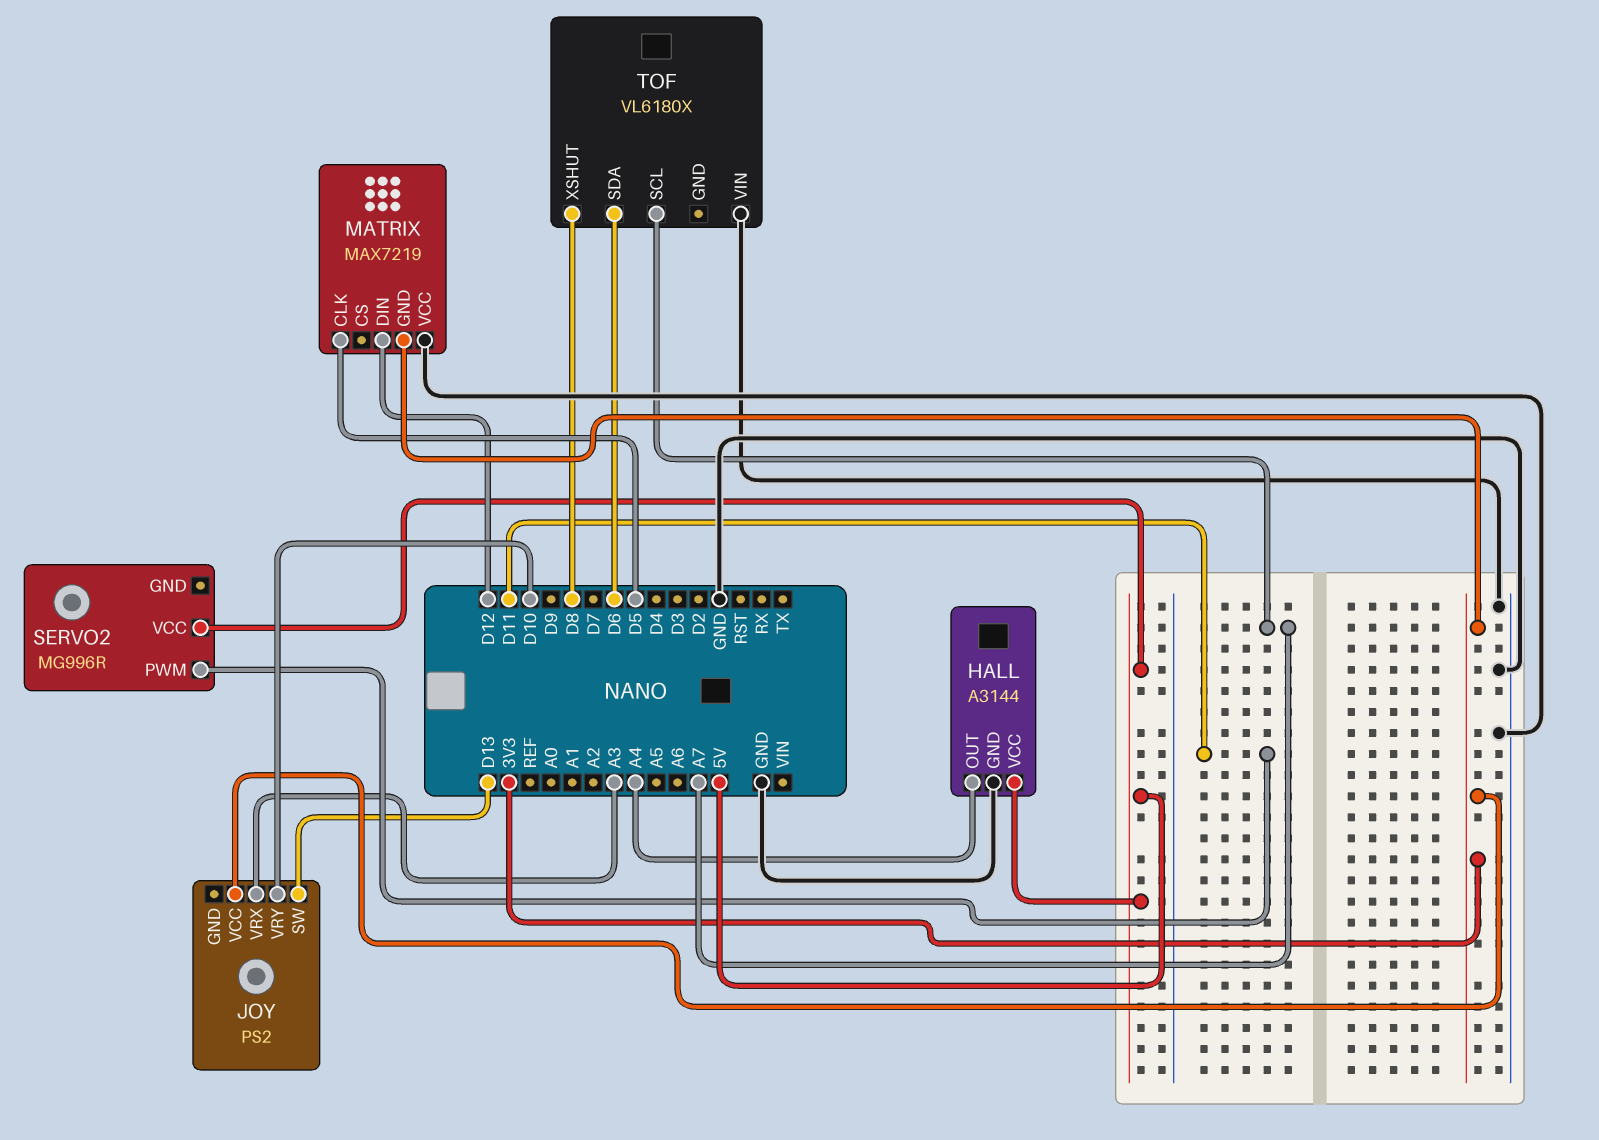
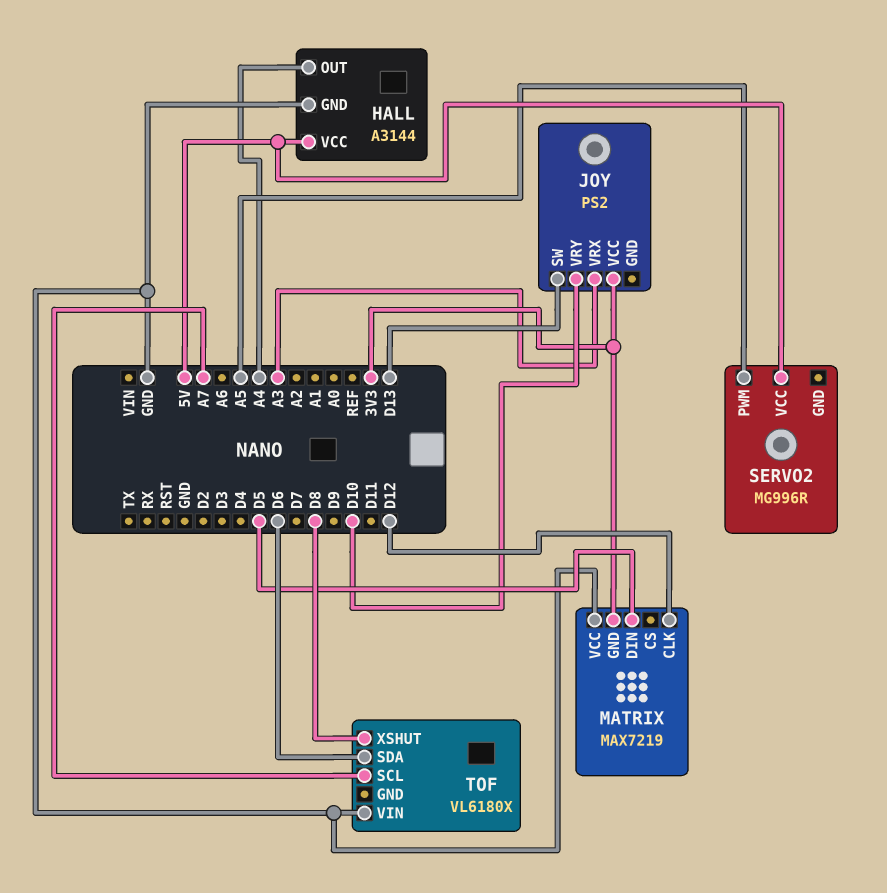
MATRIX pin CLK: D5 -> D12
MATRIX pin DIN: D12 -> D5
SERVO2 pin PWM: D11 -> A5

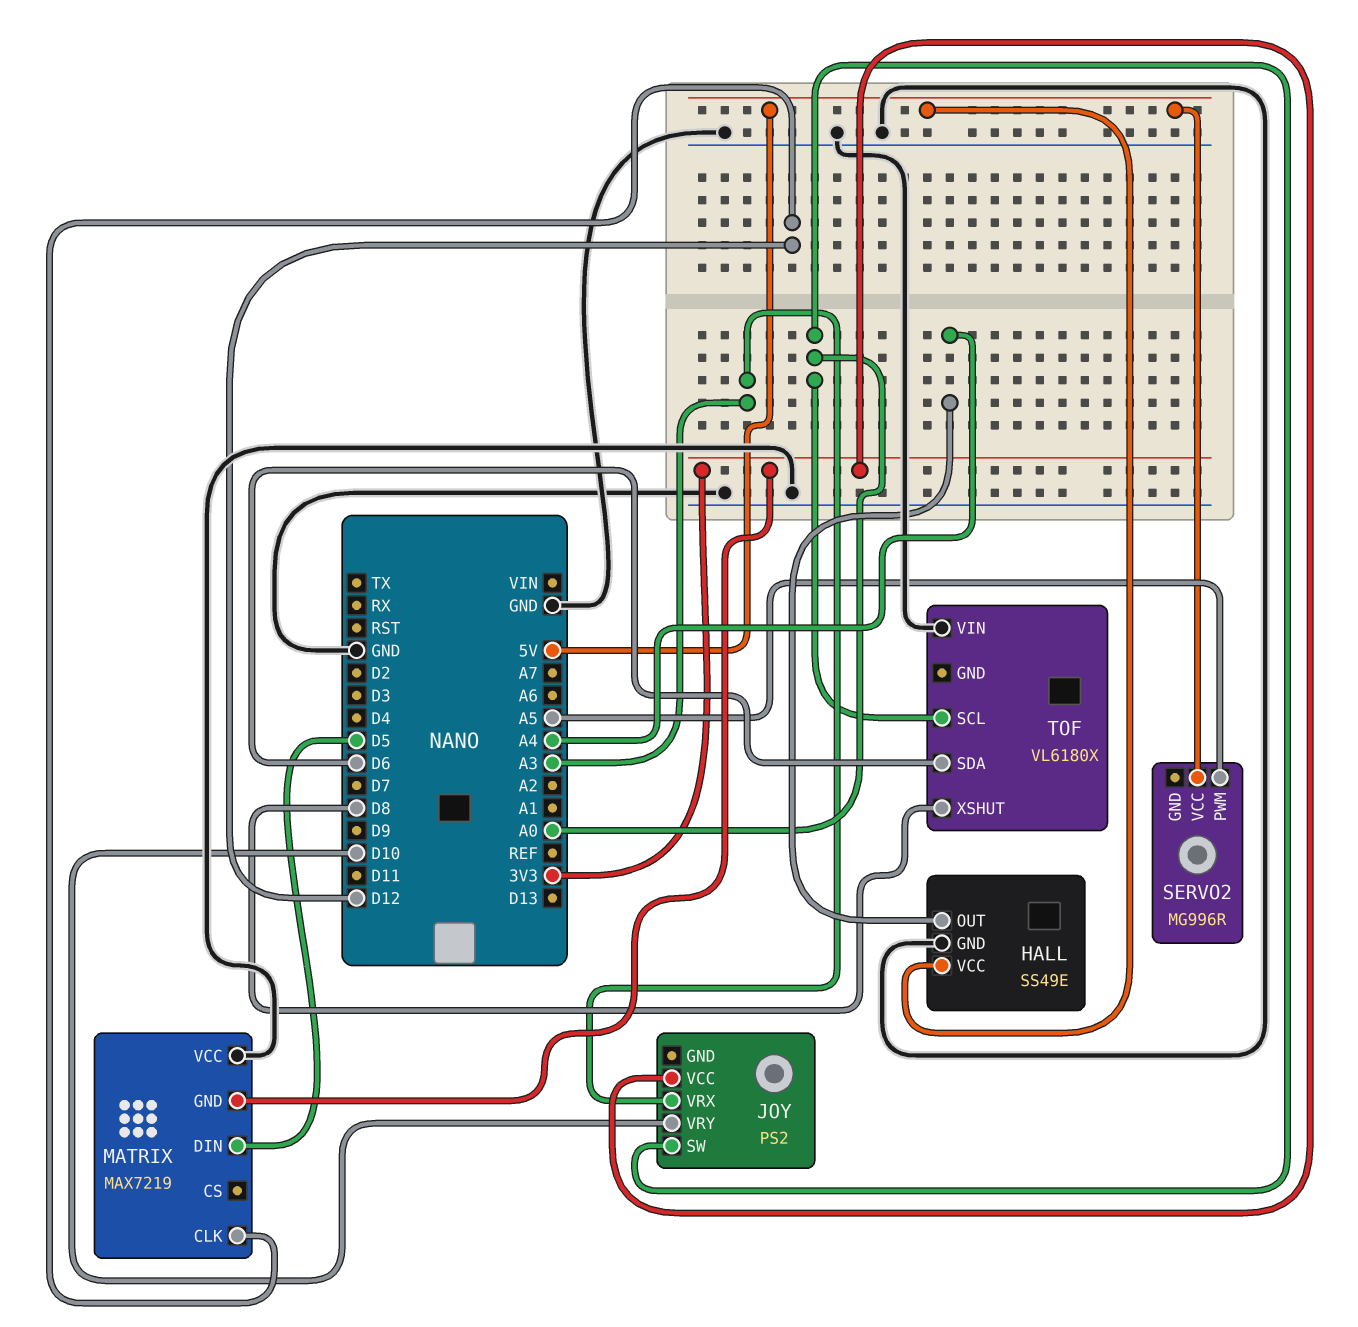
HALL: A3144 -> SS49E
JOY pin SW: D13 -> A0
TOF pin SCL: A7 -> A0

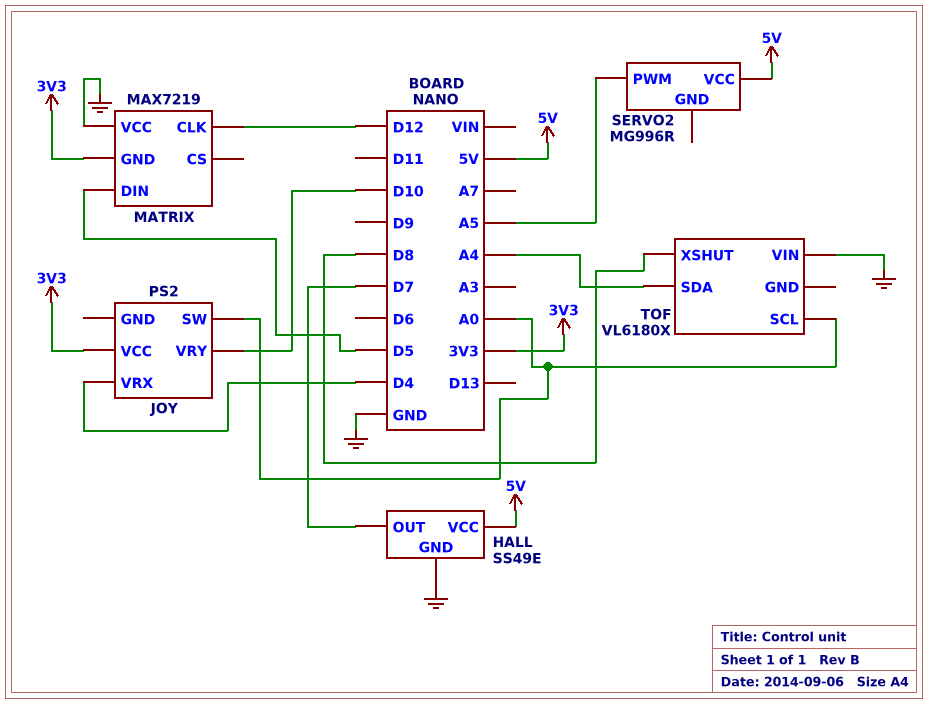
HALL pin OUT: A4 -> D7
JOY pin VRX: A3 -> D4
TOF pin SDA: D6 -> A4

